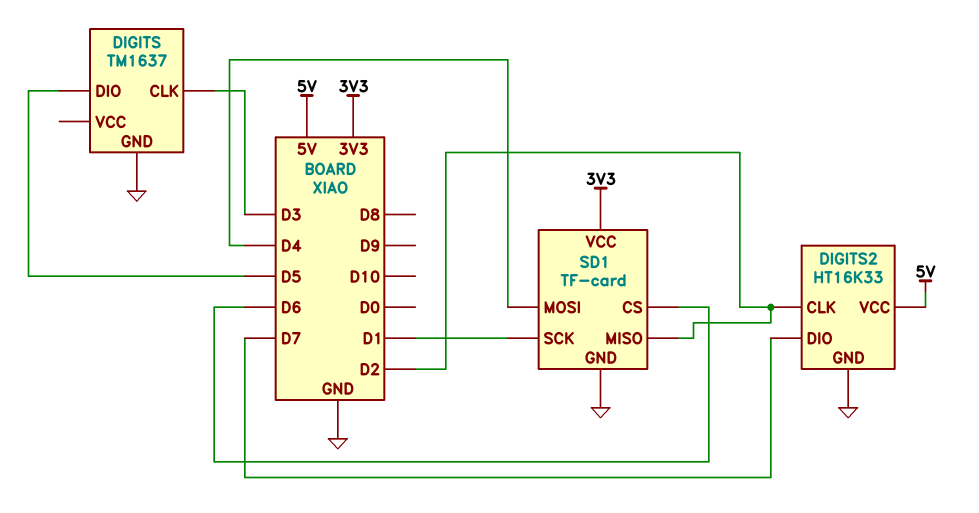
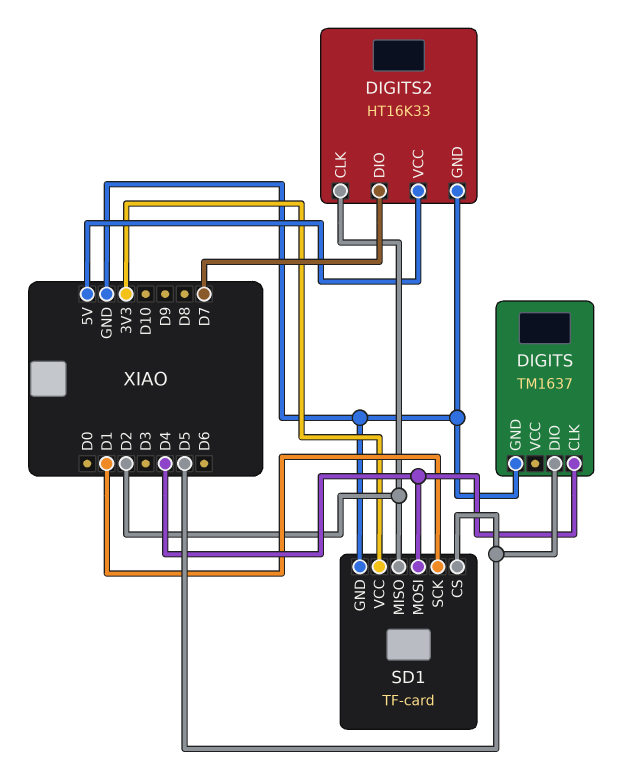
DIGITS pin CLK: D3 -> D4
SD1 pin CS: D6 -> D5

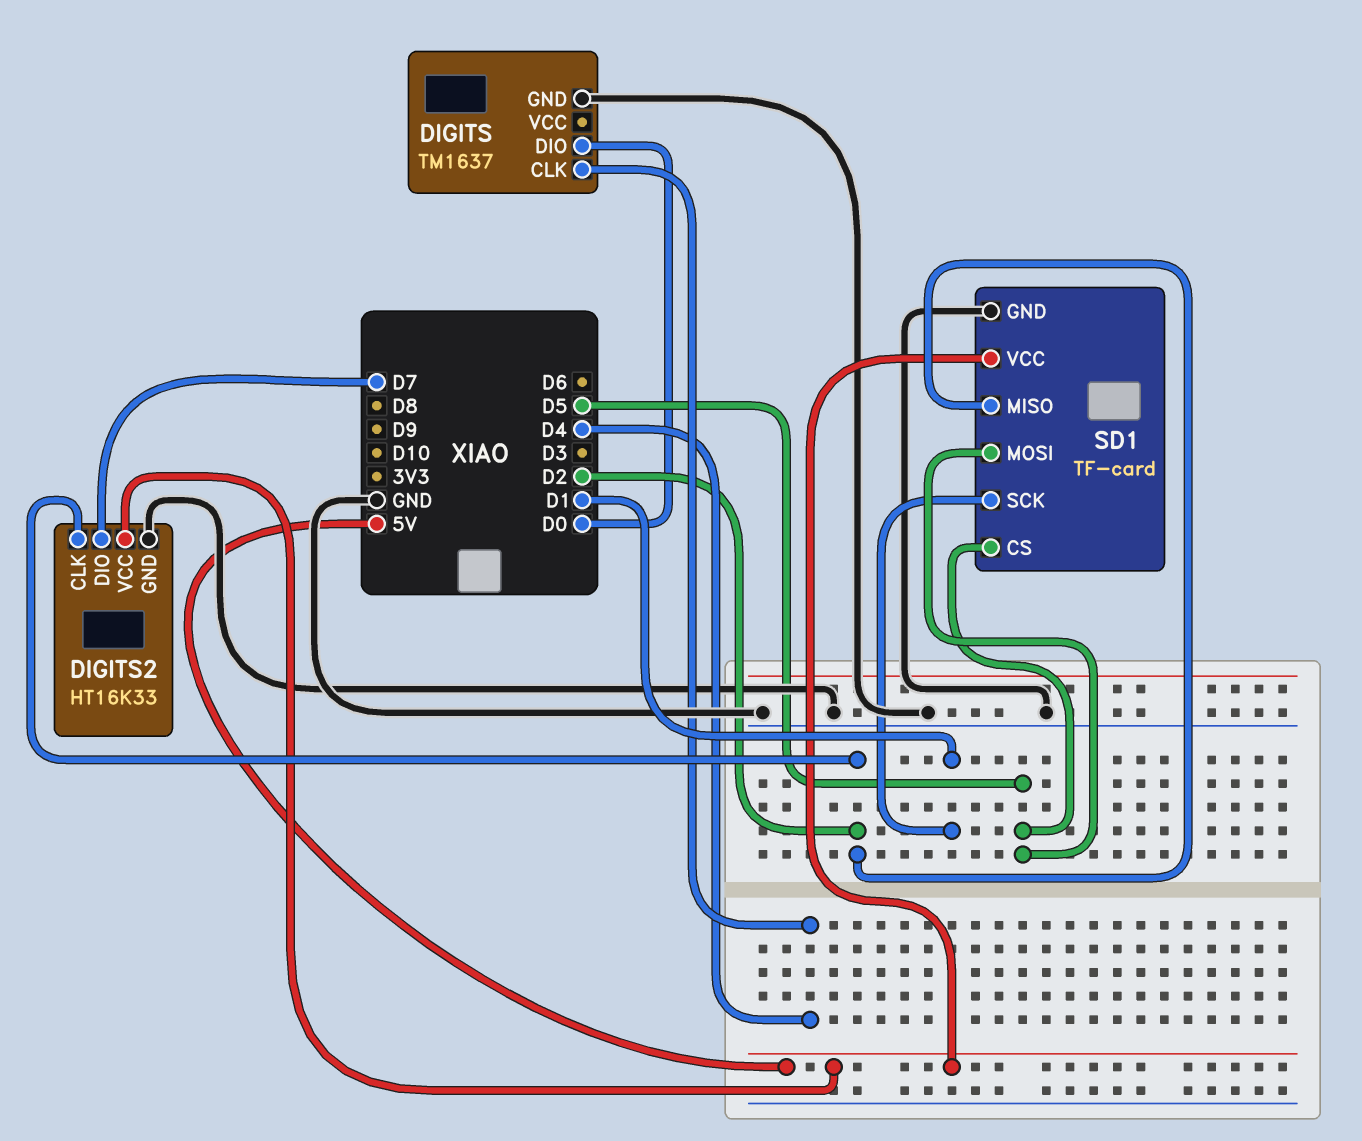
DIGITS pin DIO: D5 -> D0
SD1 pin MOSI: D4 -> D5
SD1 pin VCC: 3V3 -> 5V

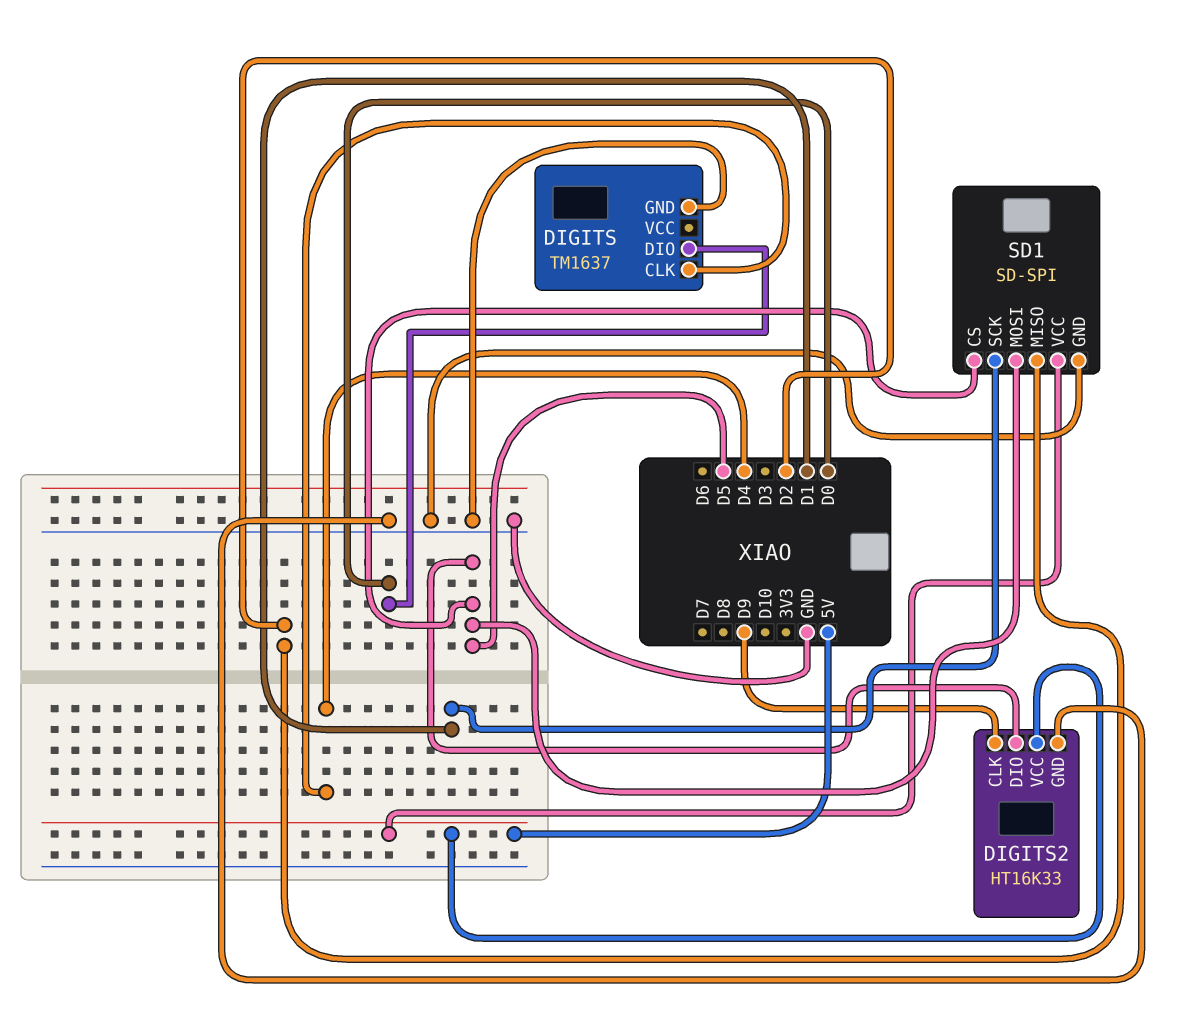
DIGITS2 pin CLK: D2 -> D9
DIGITS2 pin DIO: D7 -> D5
SD1: TF-card -> SD-SPI

